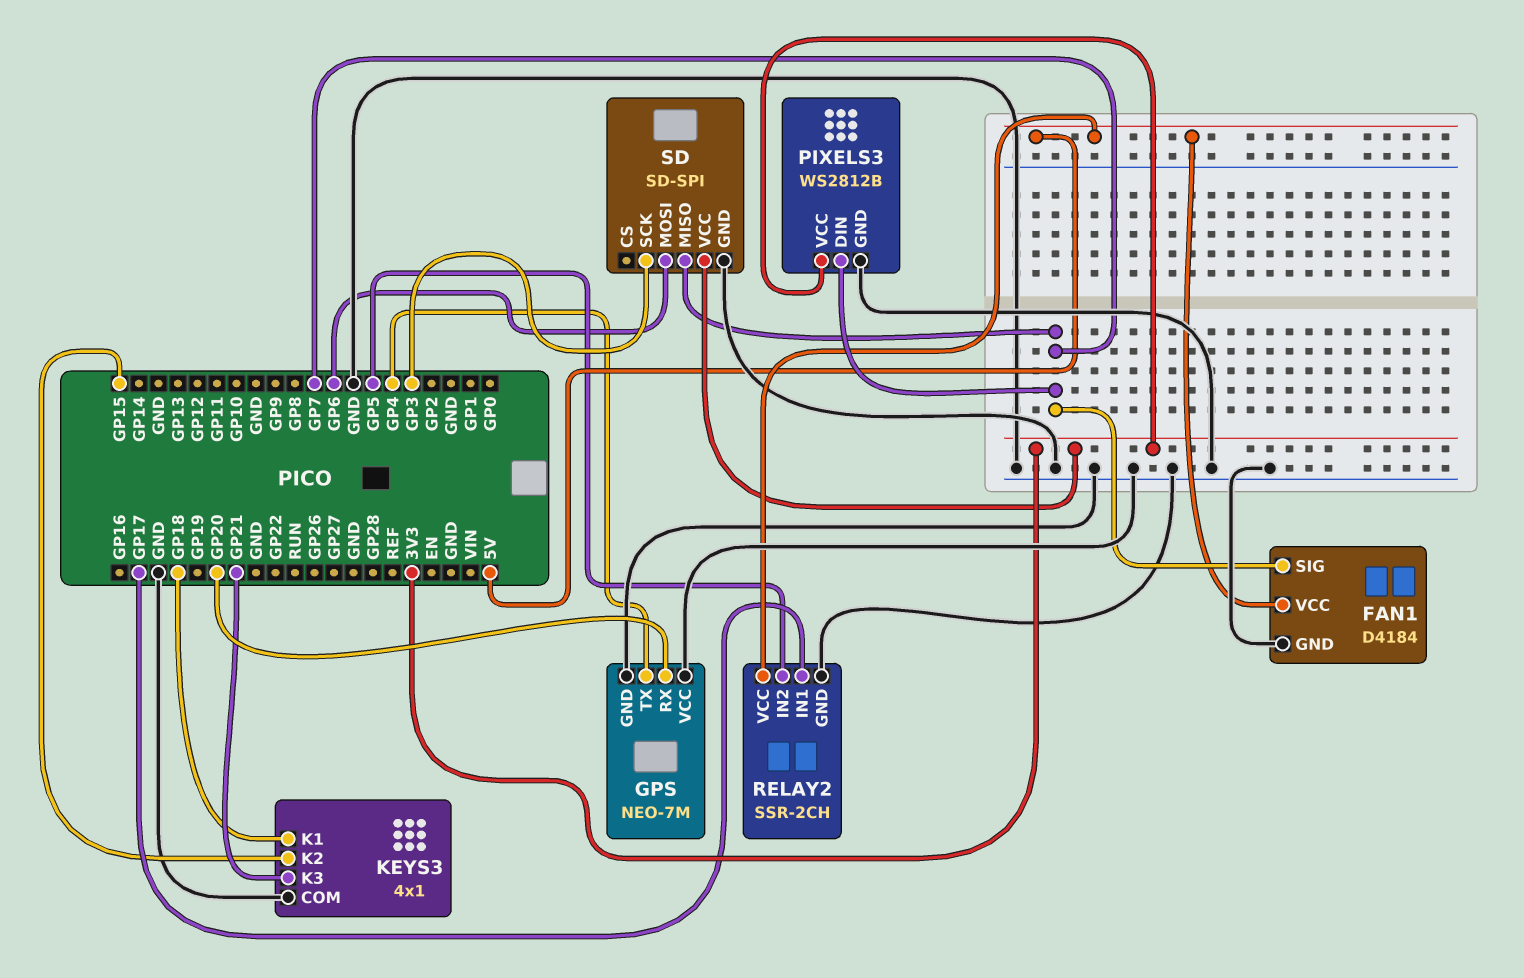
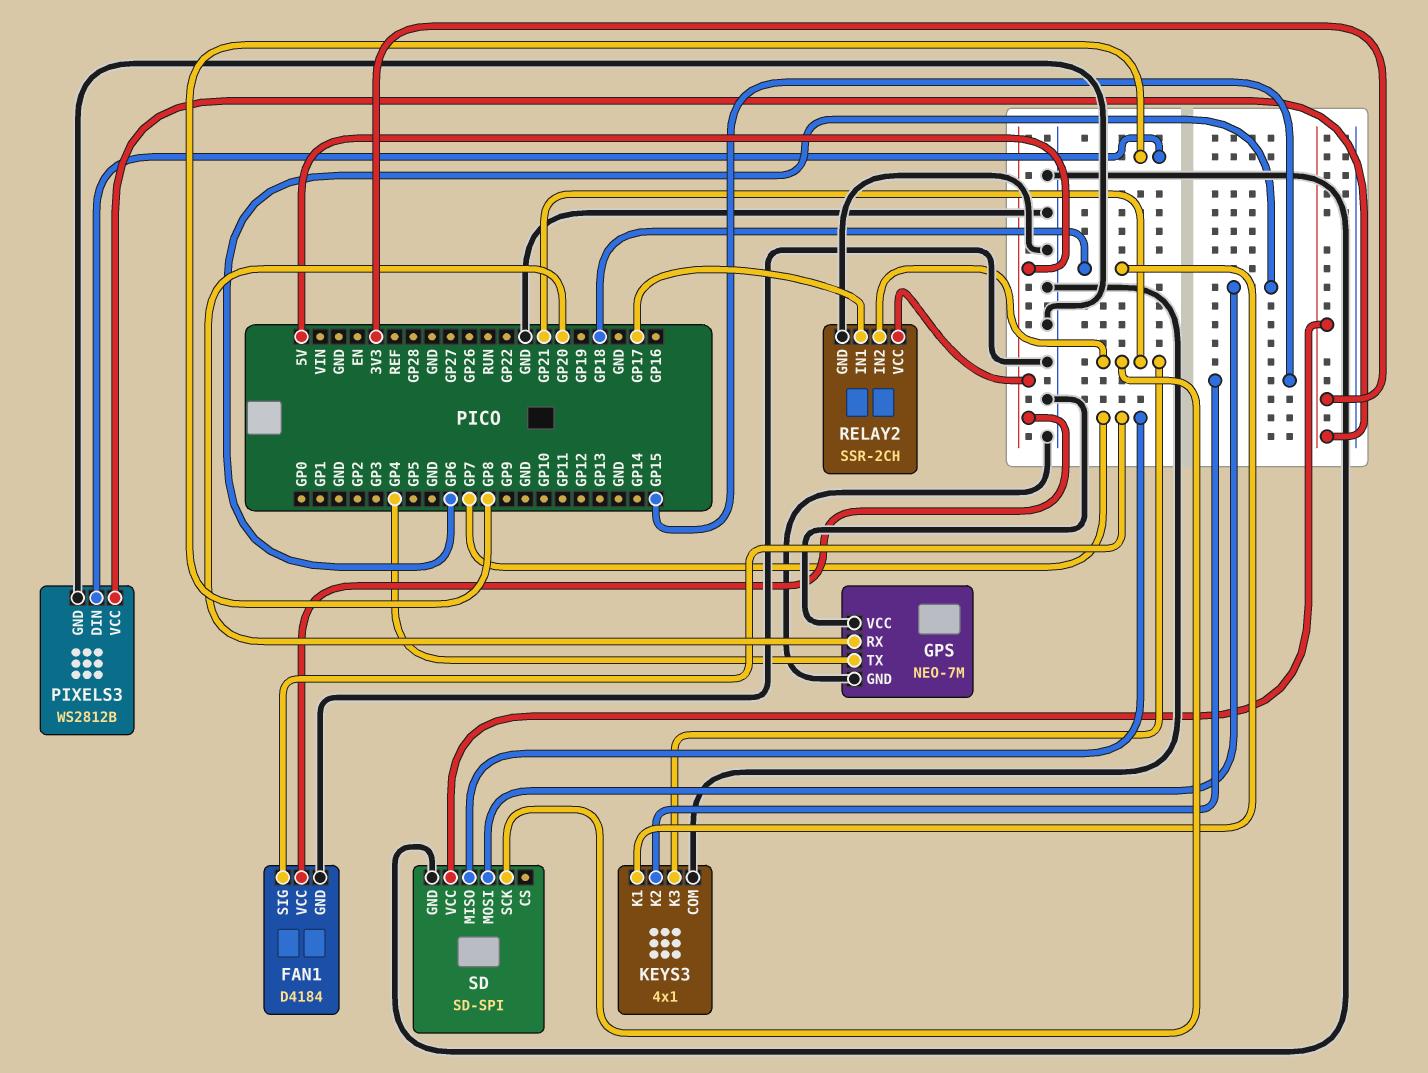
PIXELS3 pin DIN: GP7 -> GP8
RELAY2 pin IN2: GP5 -> GP21
SD pin SCK: GP3 -> GP21

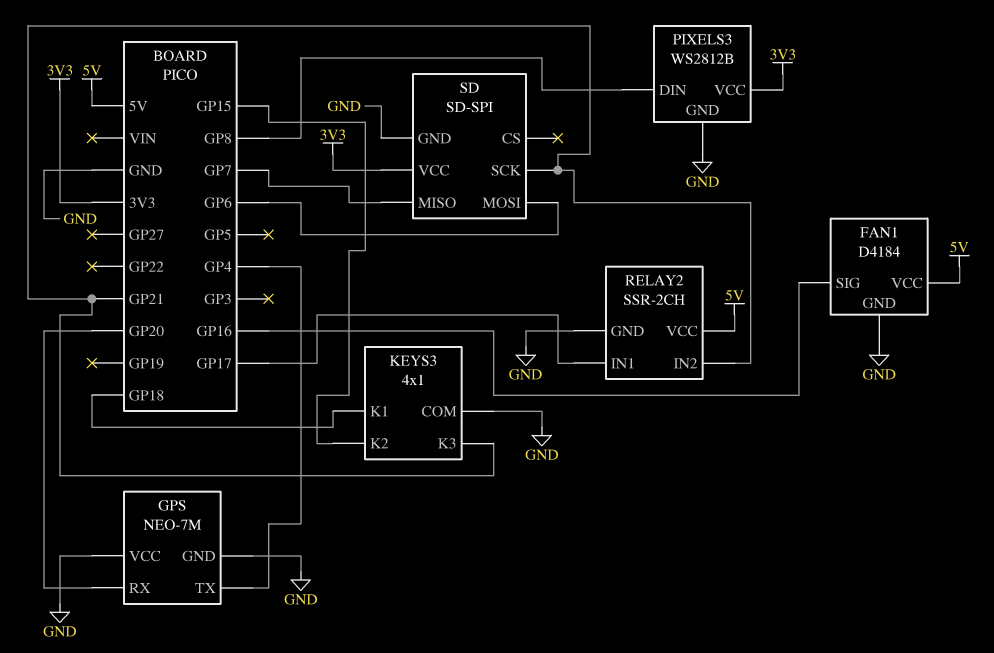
FAN1 pin SIG: GP7 -> GP16

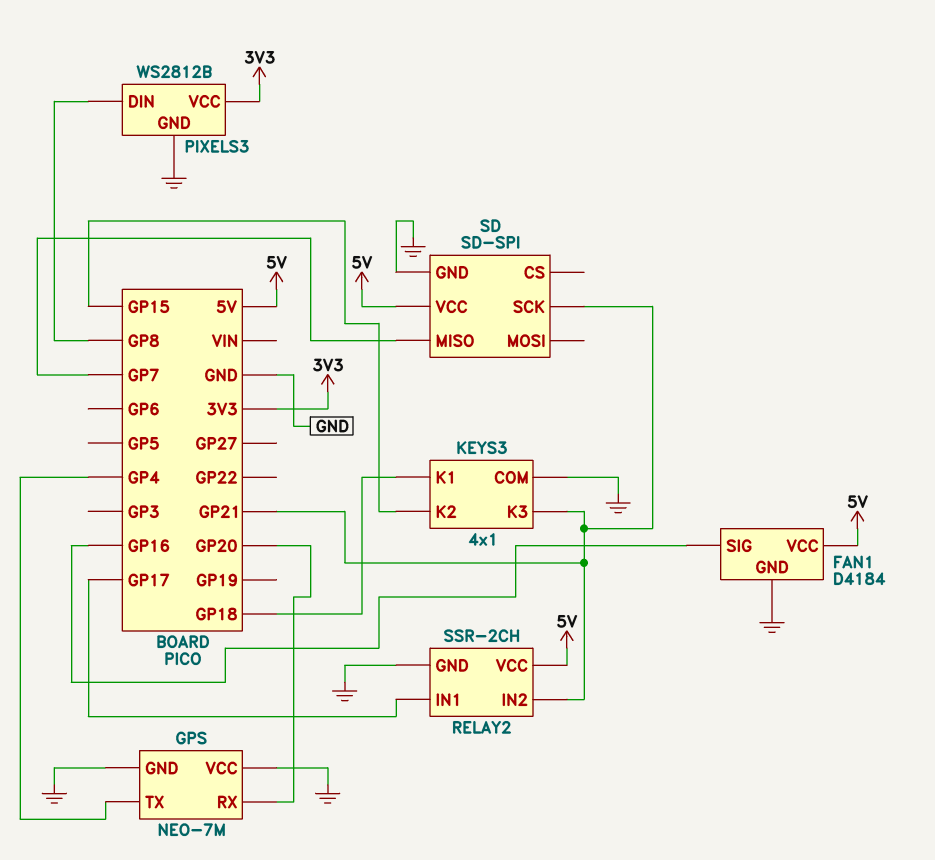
SD pin MOSI: GP6 -> none
SD pin VCC: 3V3 -> 5V

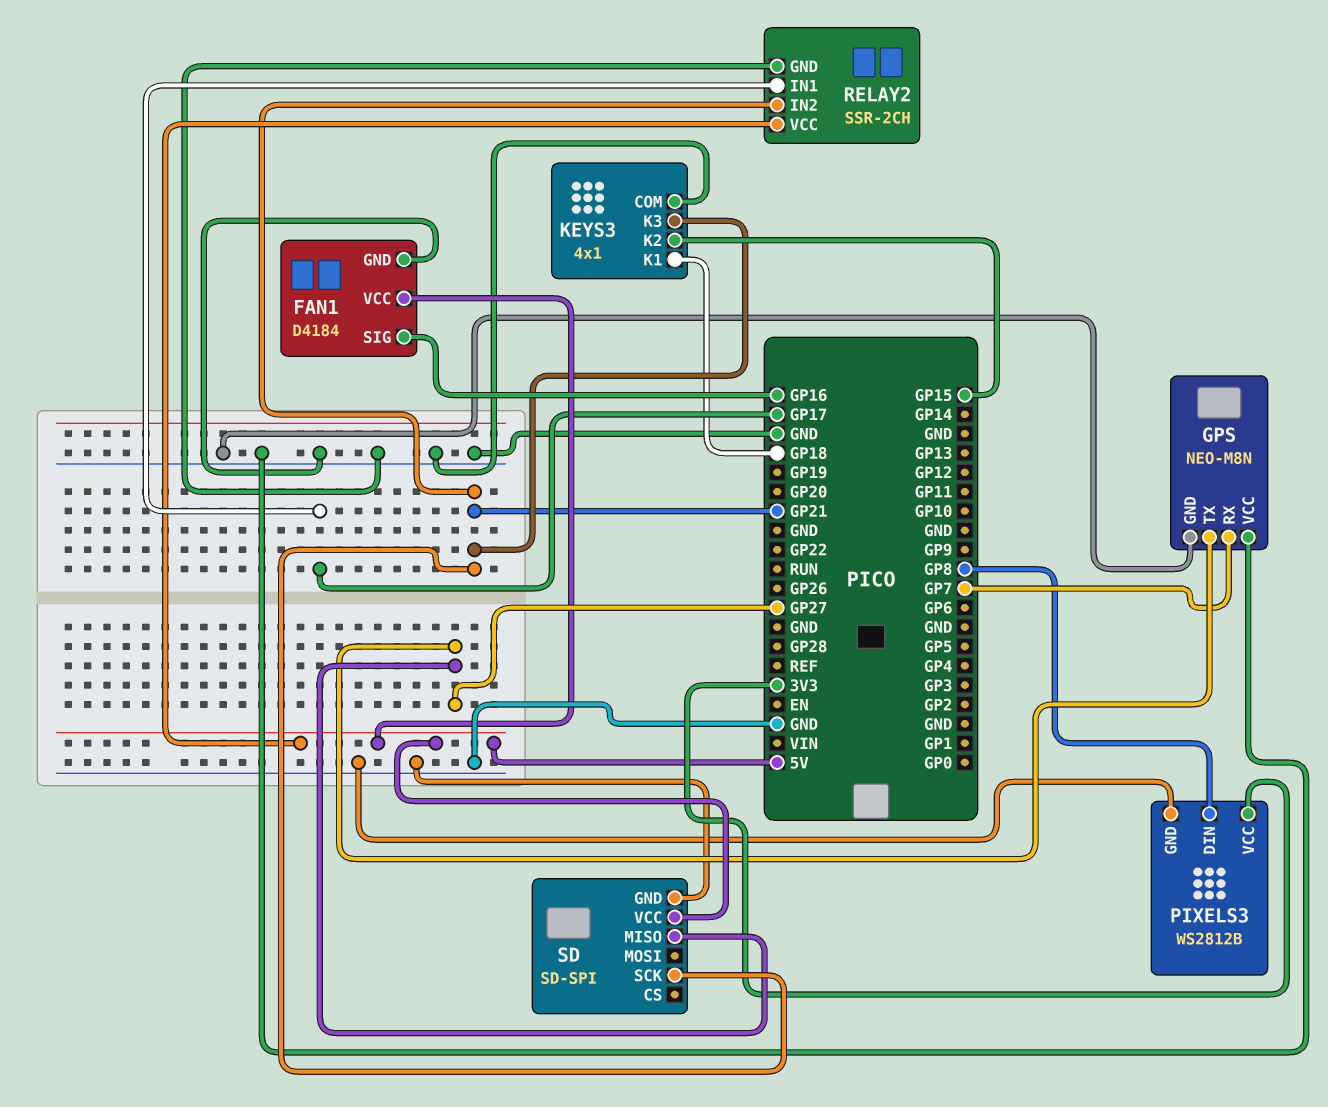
GPS: NEO-7M -> NEO-M8N
GPS pin RX: GP20 -> GP7
GPS pin TX: GP4 -> GP27
SD pin MISO: GP7 -> GP27

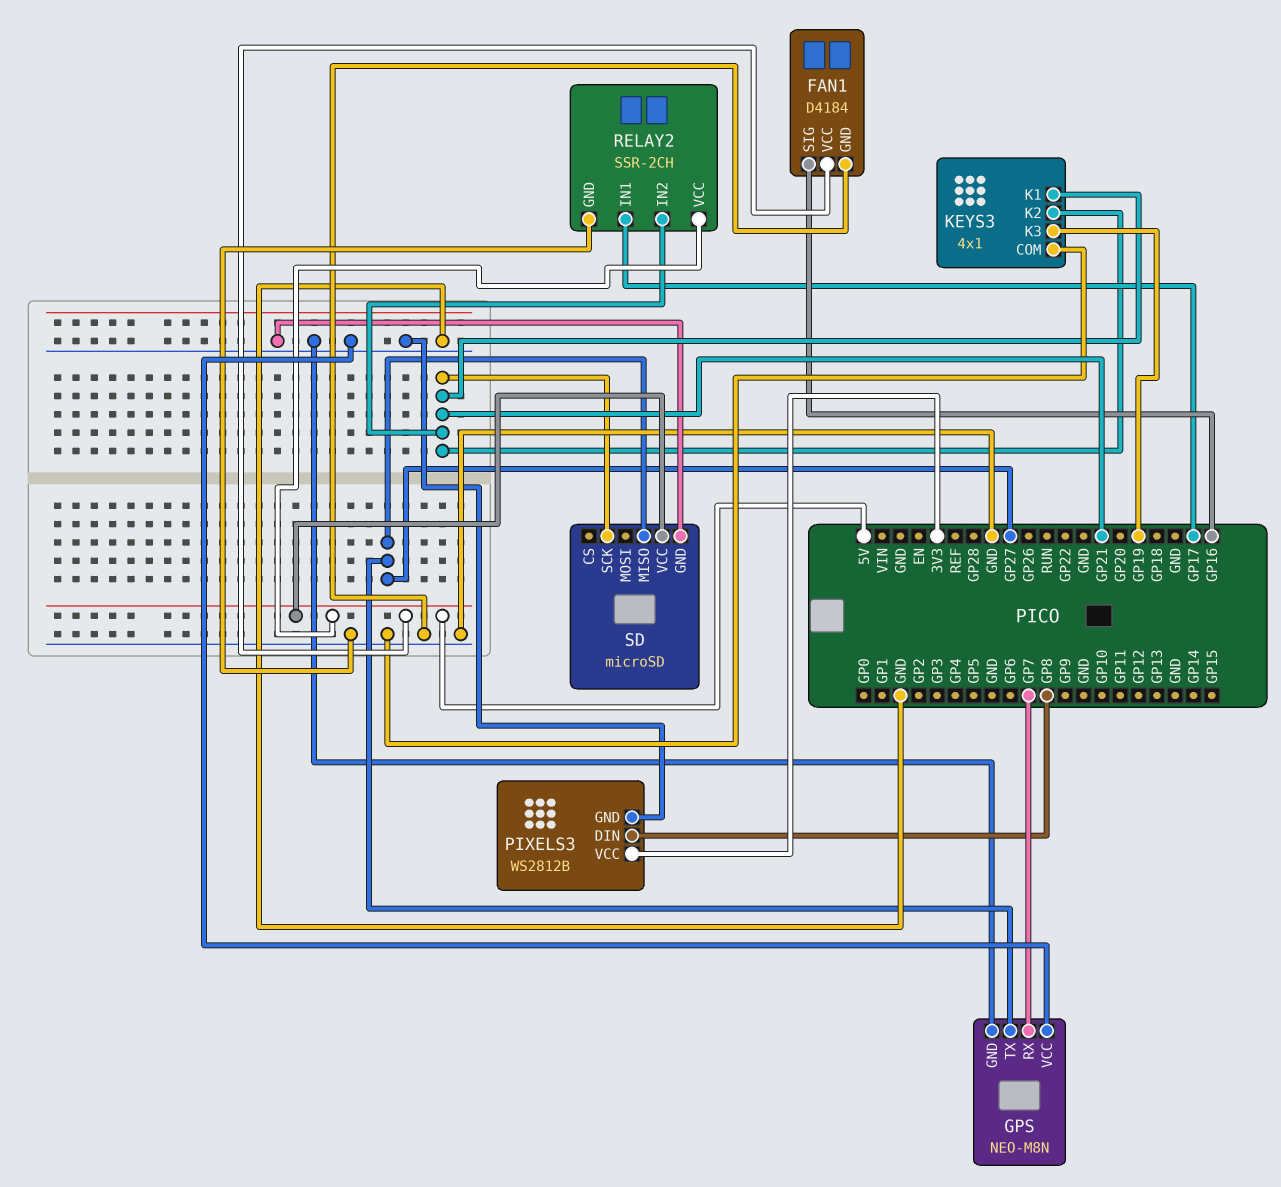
KEYS3 pin K1: GP18 -> GP21
KEYS3 pin K2: GP15 -> GP21
KEYS3 pin K3: GP21 -> GP19
SD: SD-SPI -> microSD

